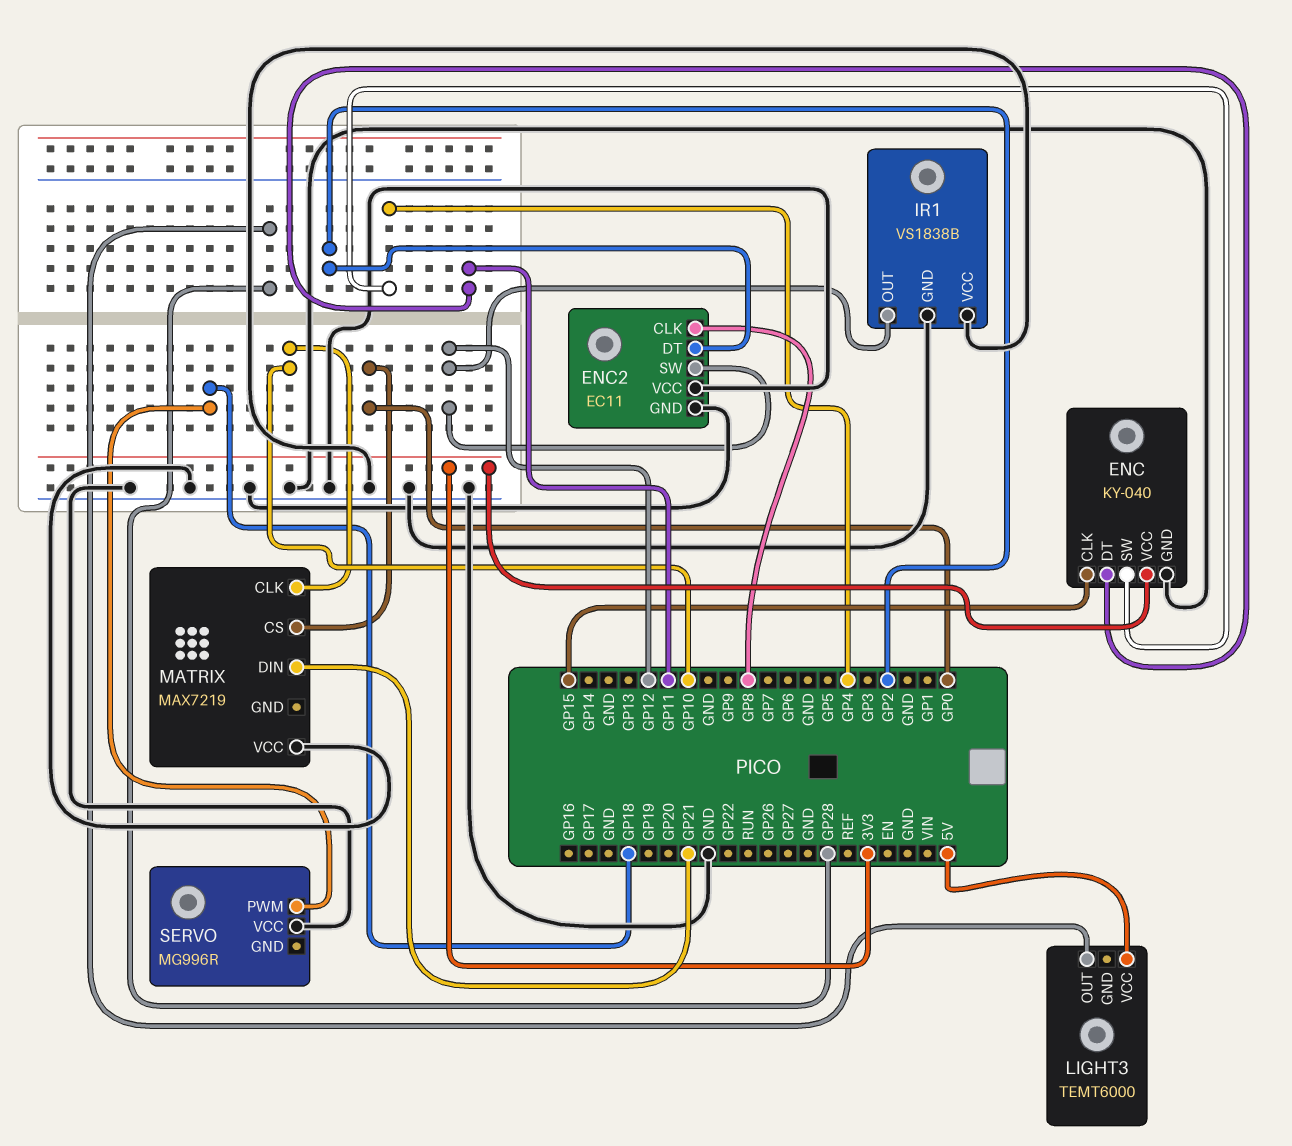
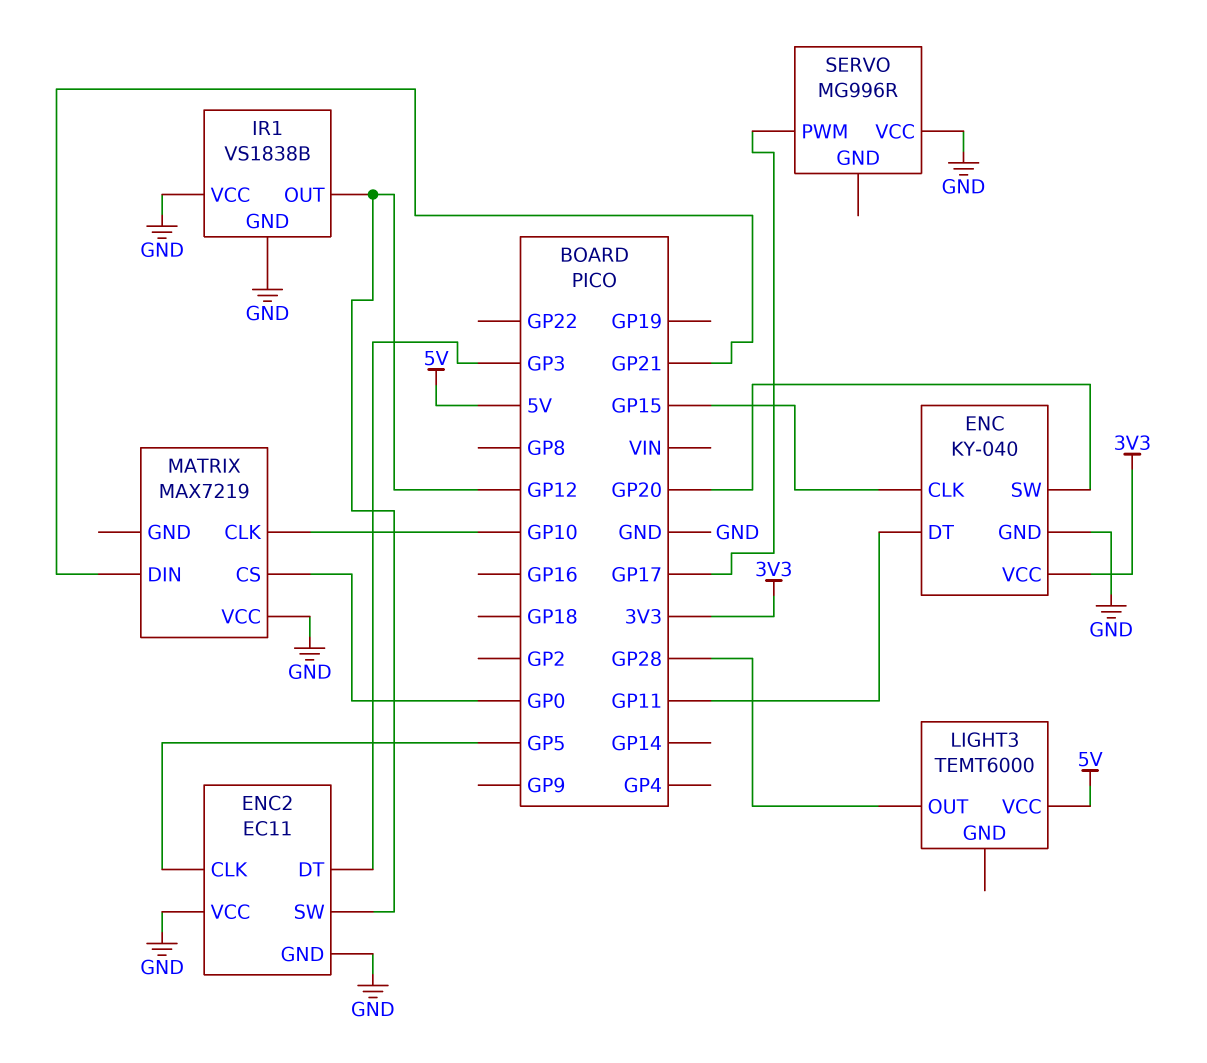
ENC pin SW: GP4 -> GP20
ENC2 pin CLK: GP8 -> GP5
ENC2 pin DT: GP2 -> GP3
SERVO pin PWM: GP18 -> GP17

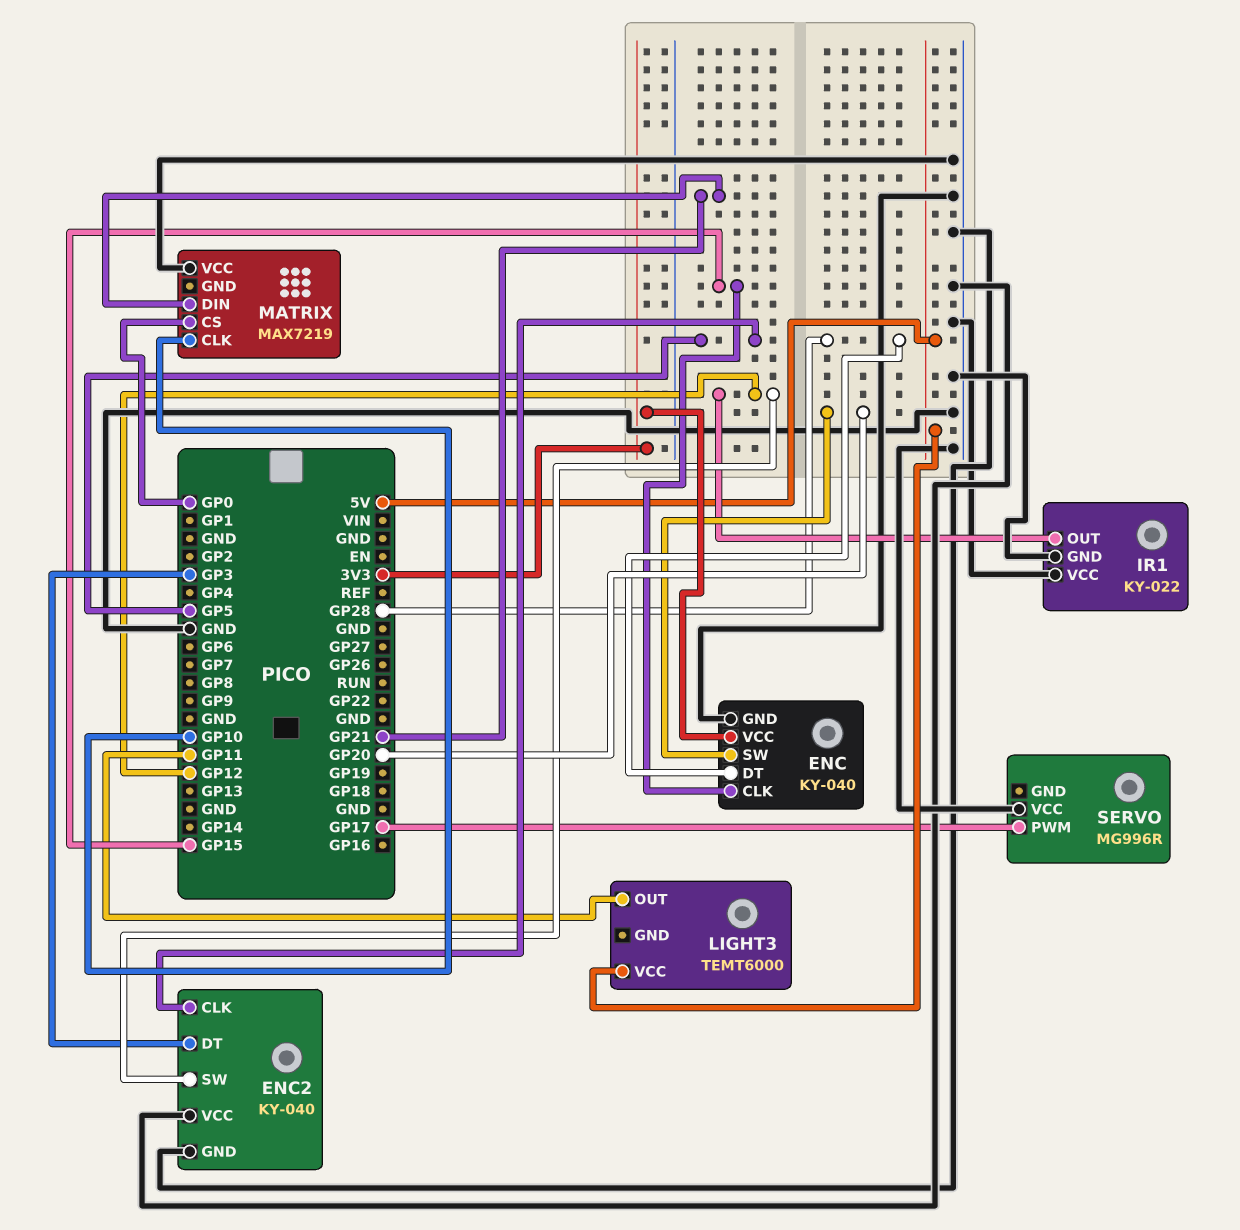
ENC pin DT: GP11 -> GP28
ENC2: EC11 -> KY-040
IR1: VS1838B -> KY-022
LIGHT3 pin OUT: GP28 -> GP11

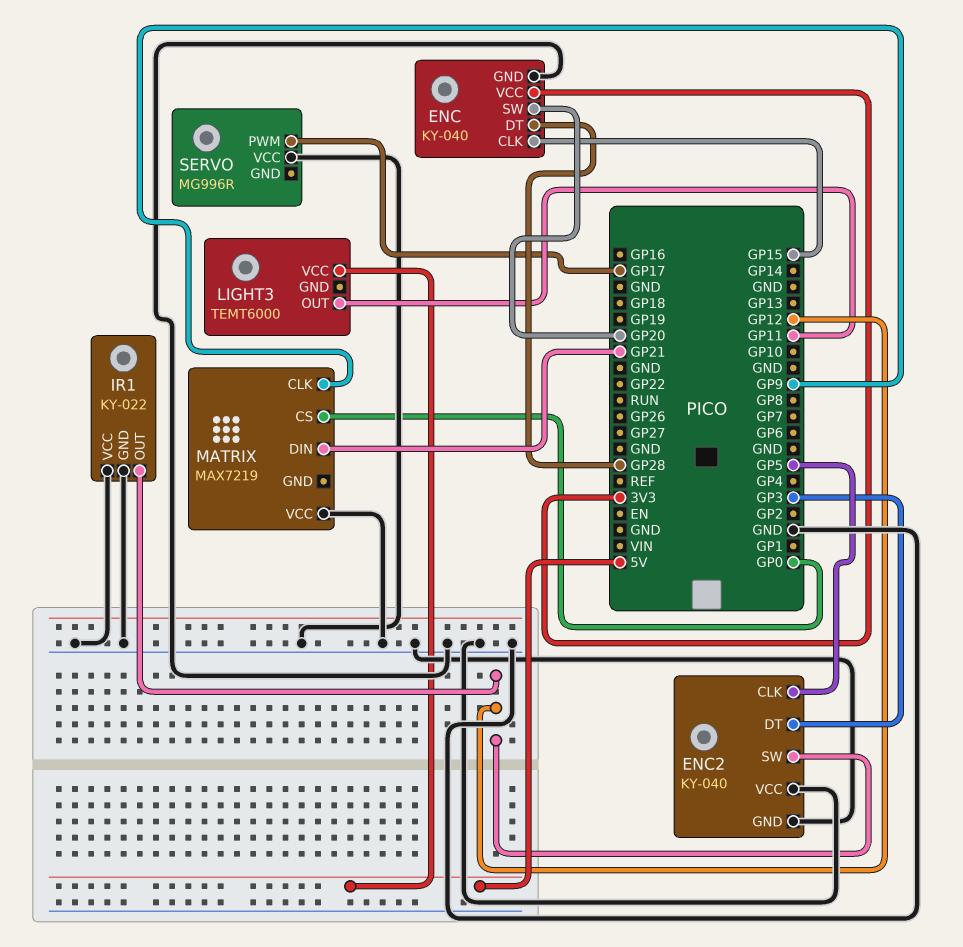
MATRIX pin CLK: GP10 -> GP9

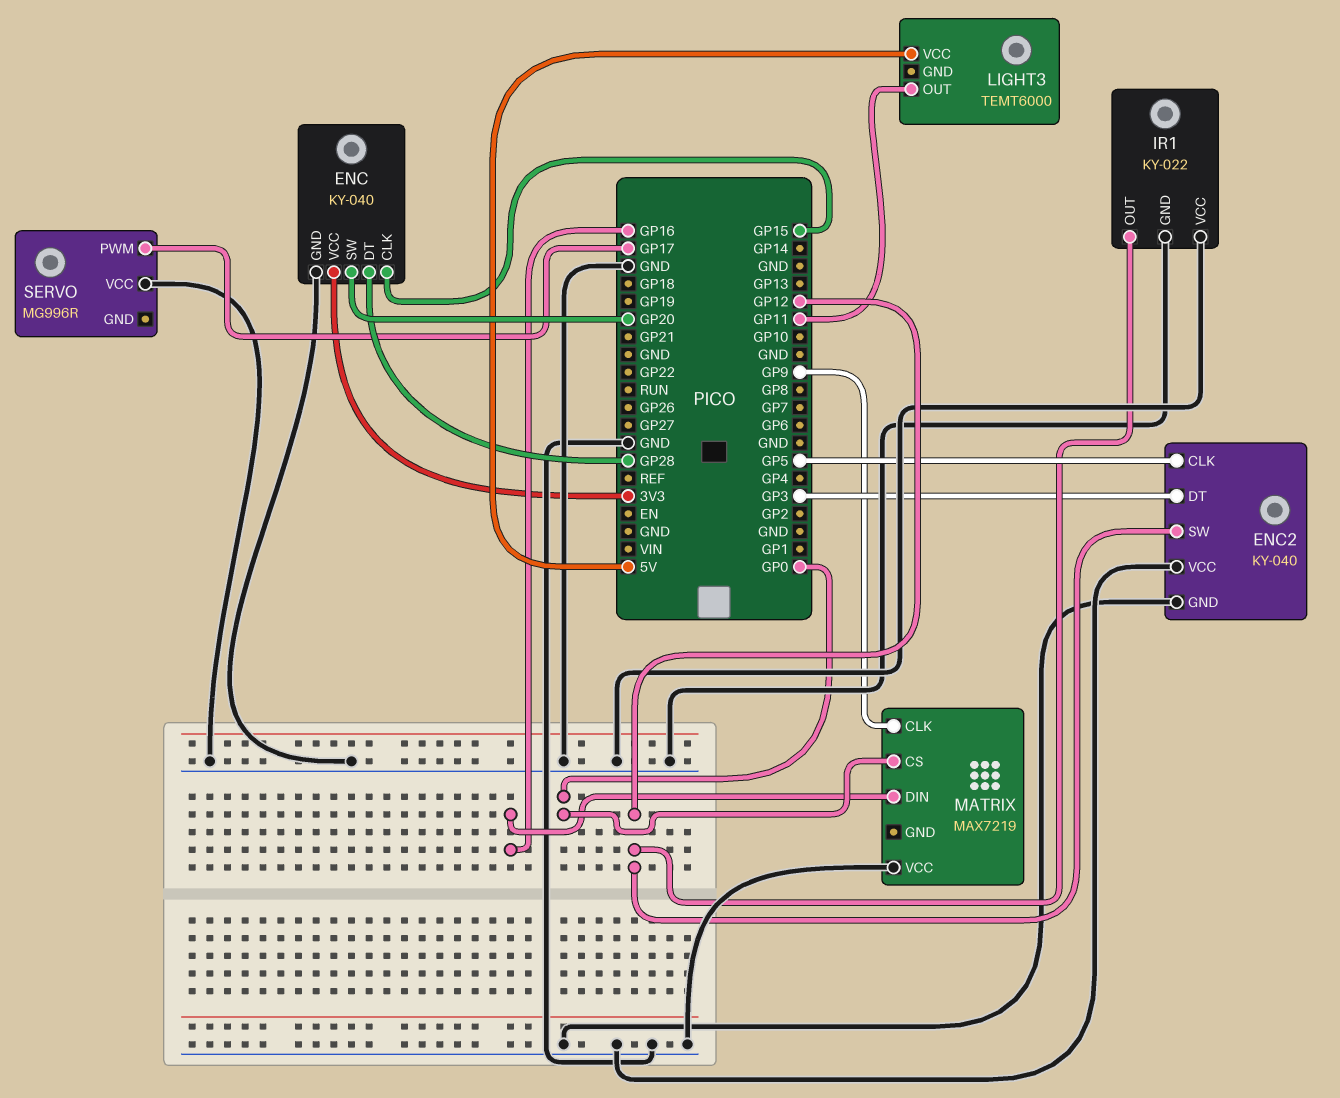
MATRIX pin DIN: GP21 -> GP16

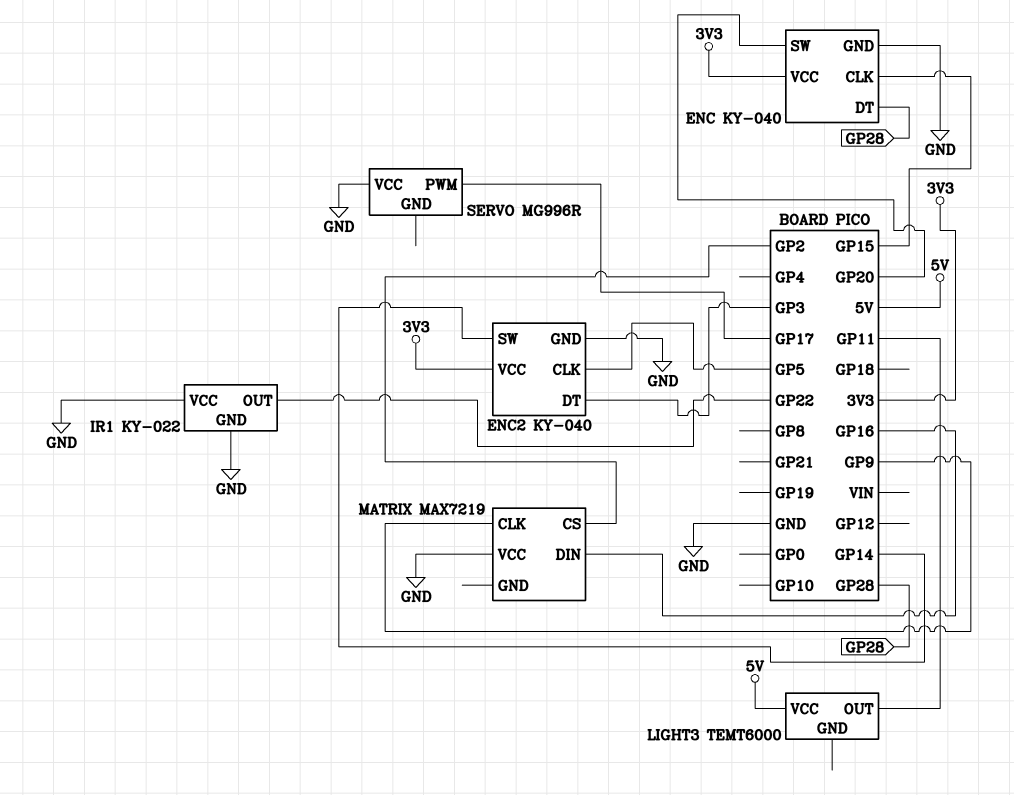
ENC2 pin SW: GP12 -> GP14
ENC2 pin VCC: GND -> 3V3
IR1 pin OUT: GP12 -> GP22
MATRIX pin CS: GP0 -> GP2

